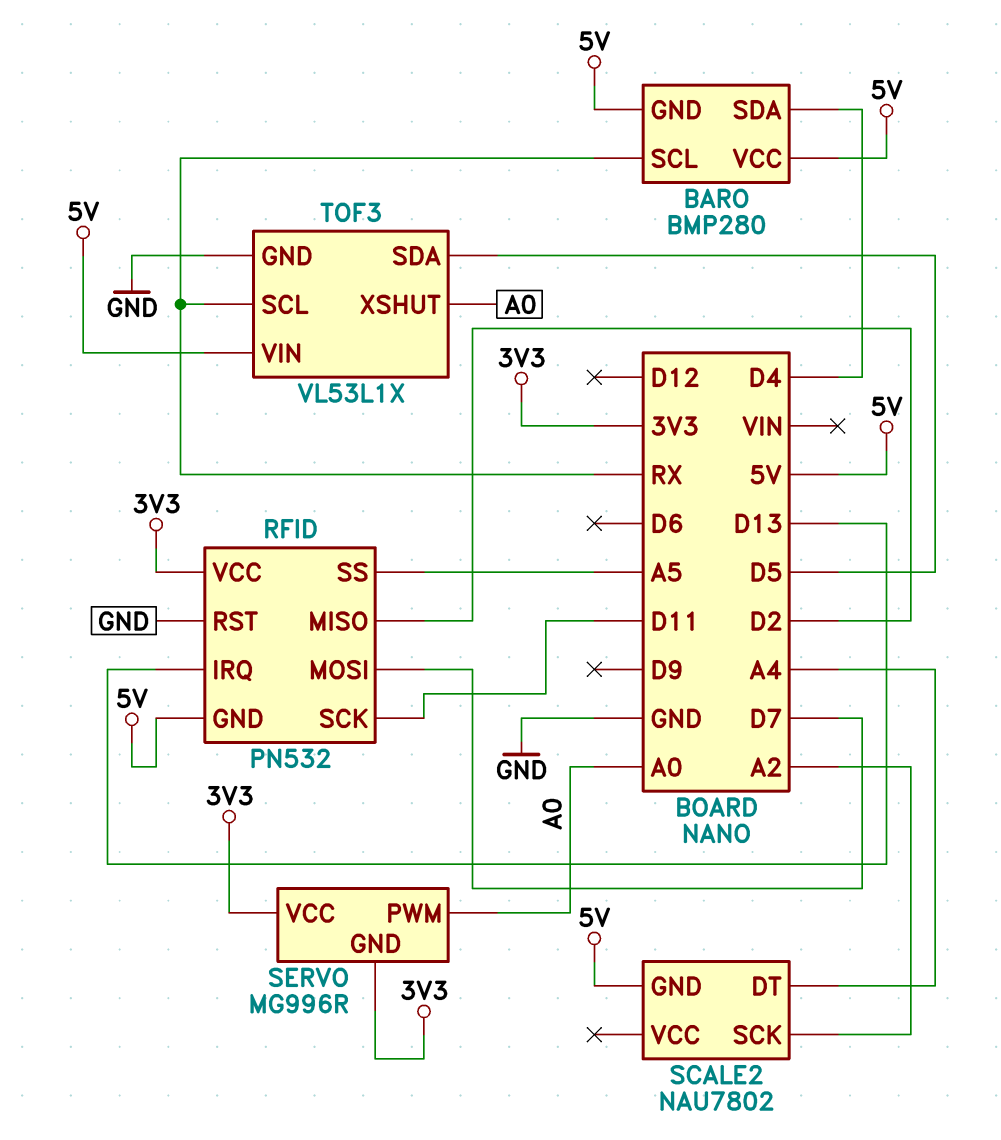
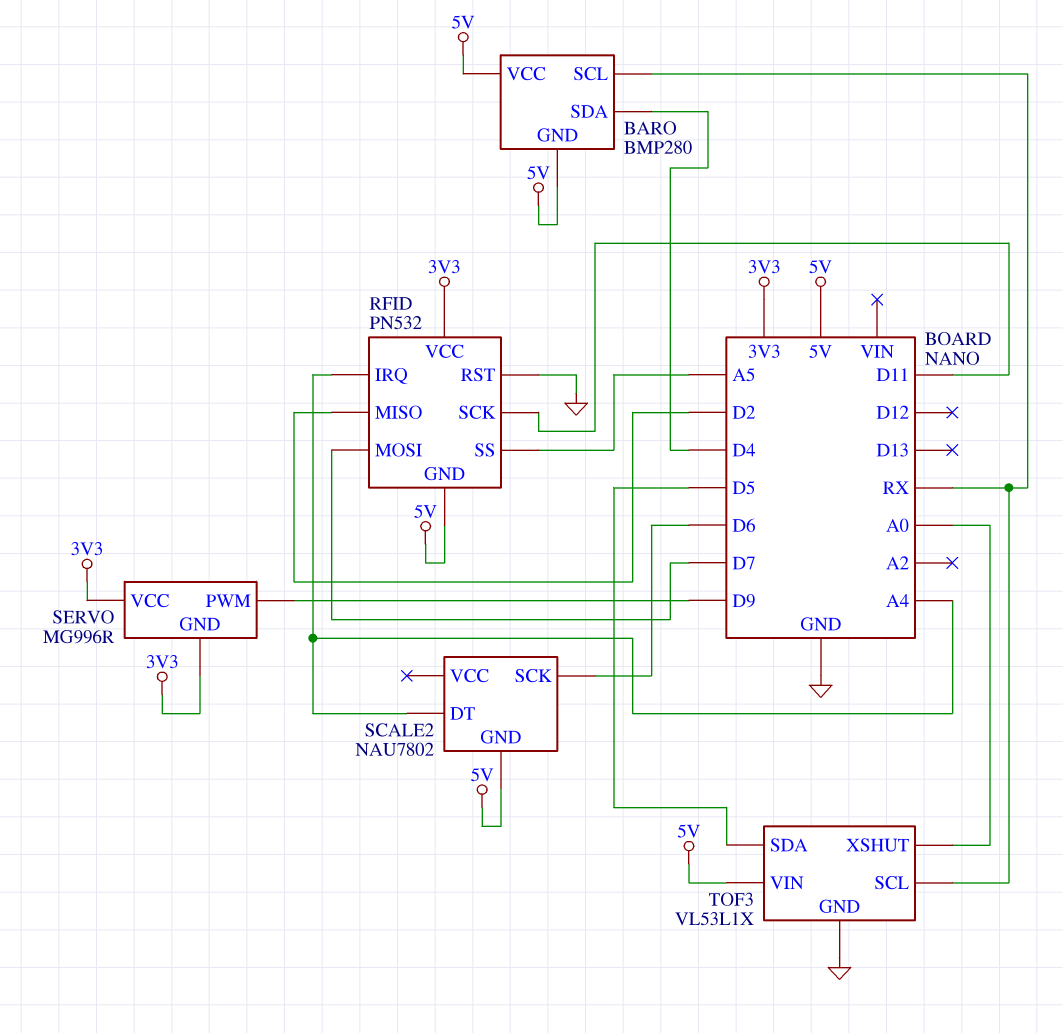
RFID pin IRQ: D13 -> A4
SCALE2 pin SCK: A2 -> D6
SERVO pin PWM: A0 -> D9

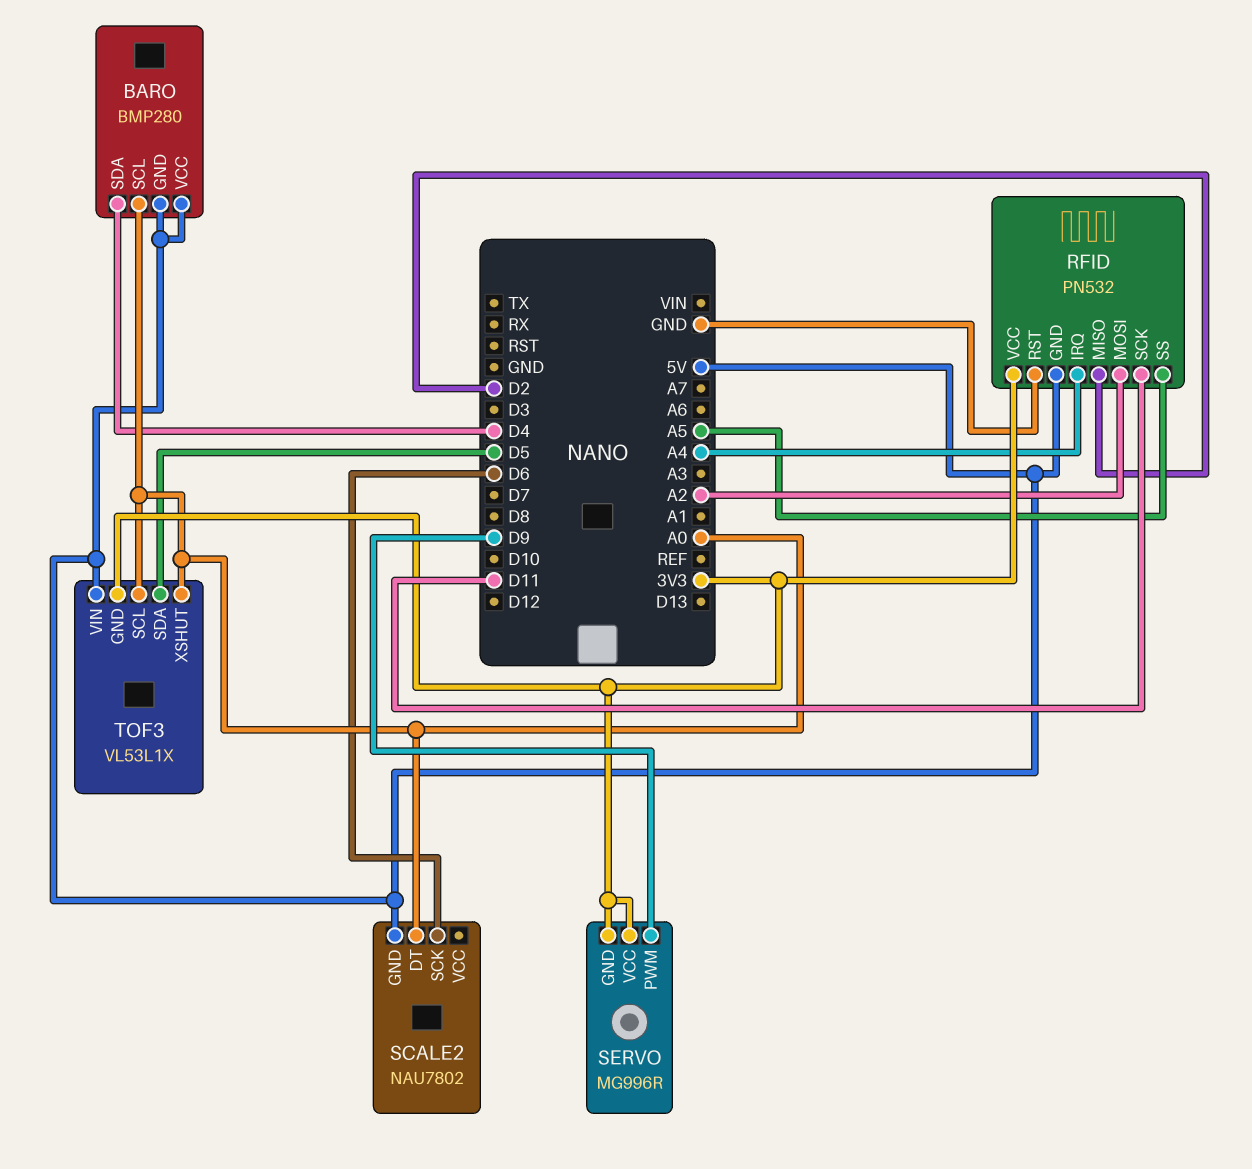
BARO pin SCL: RX -> A0
RFID pin MOSI: D7 -> A2
SCALE2 pin DT: A4 -> A0
TOF3 pin GND: GND -> 3V3
TOF3 pin SCL: RX -> A0

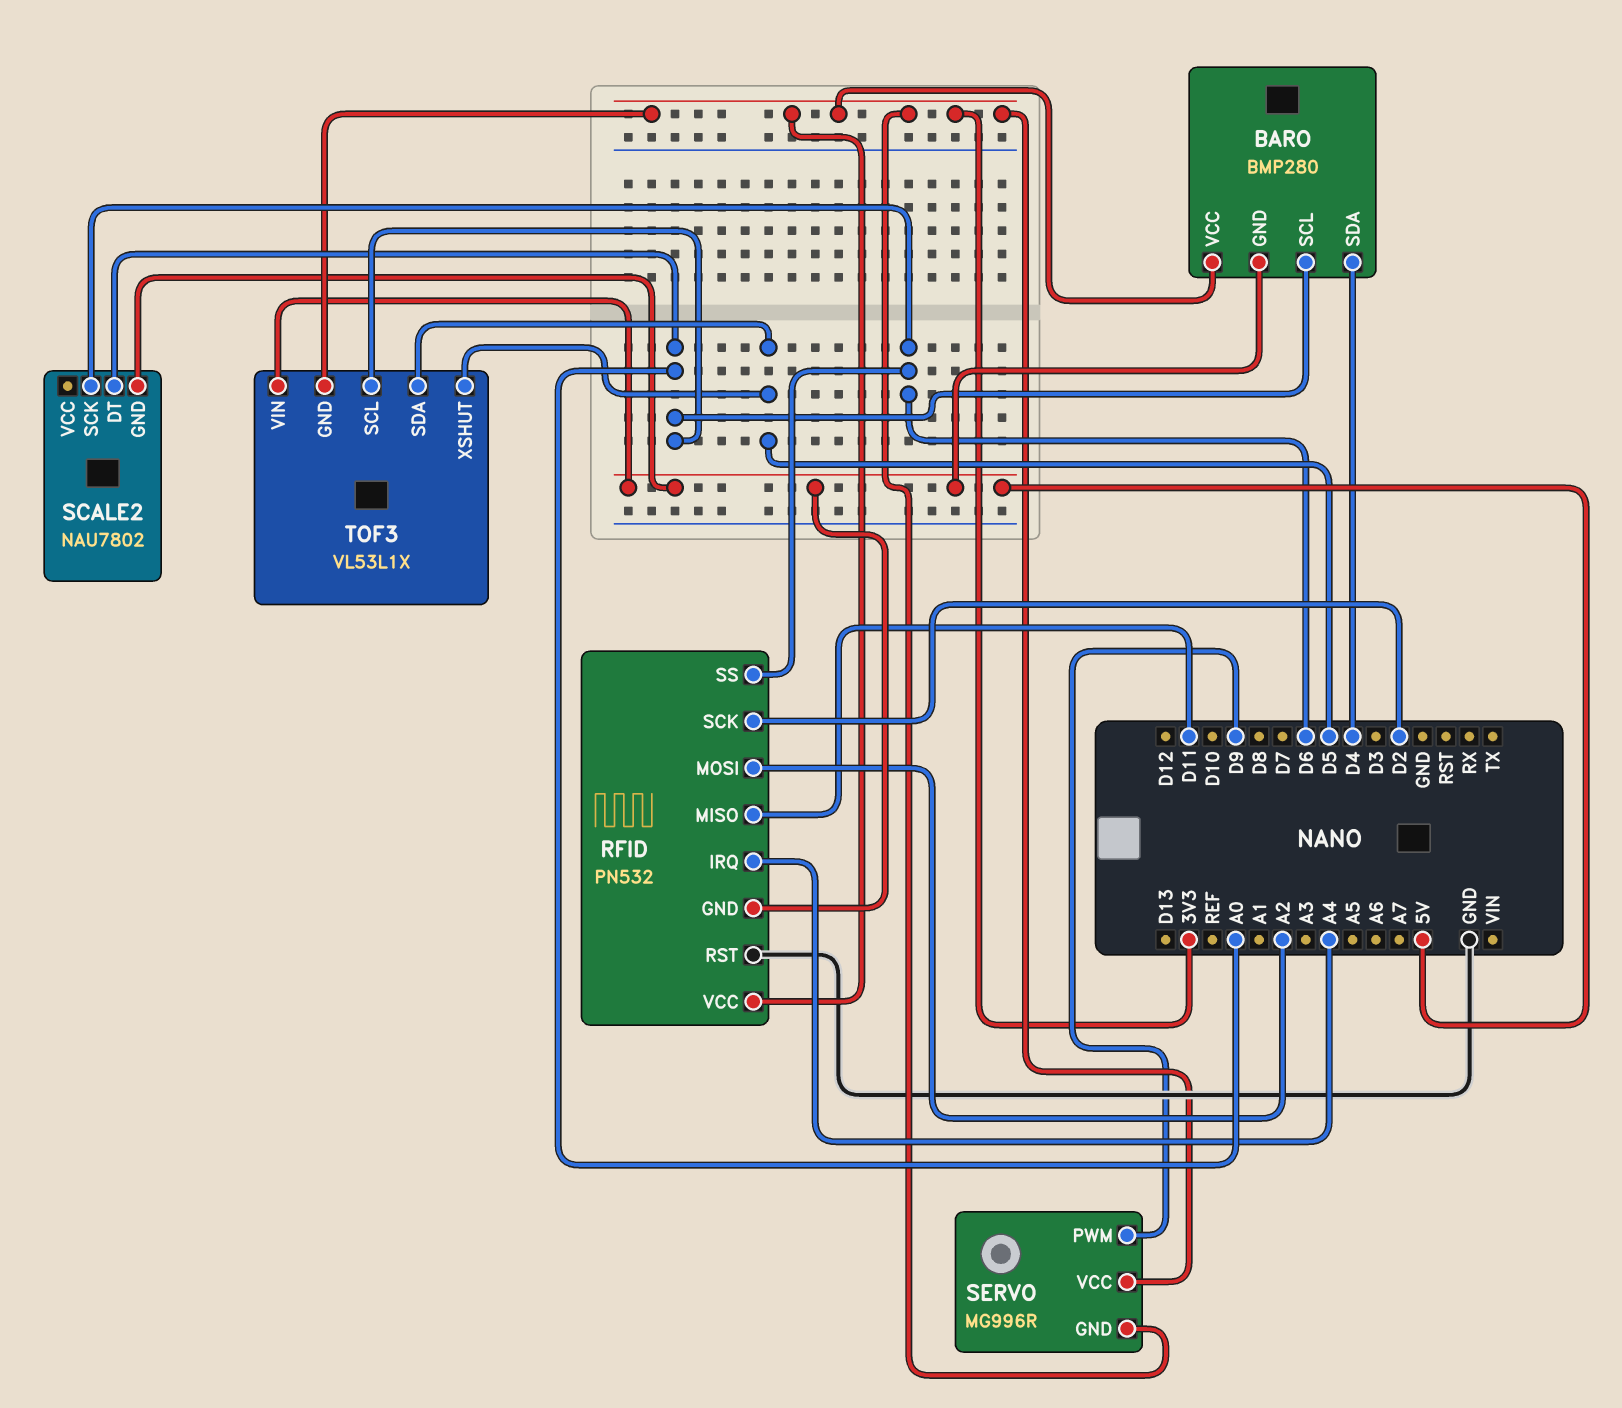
BARO pin VCC: 5V -> 3V3
RFID pin MISO: D2 -> D11
RFID pin SCK: D11 -> D2
RFID pin SS: A5 -> D6
TOF3 pin XSHUT: A0 -> D5

